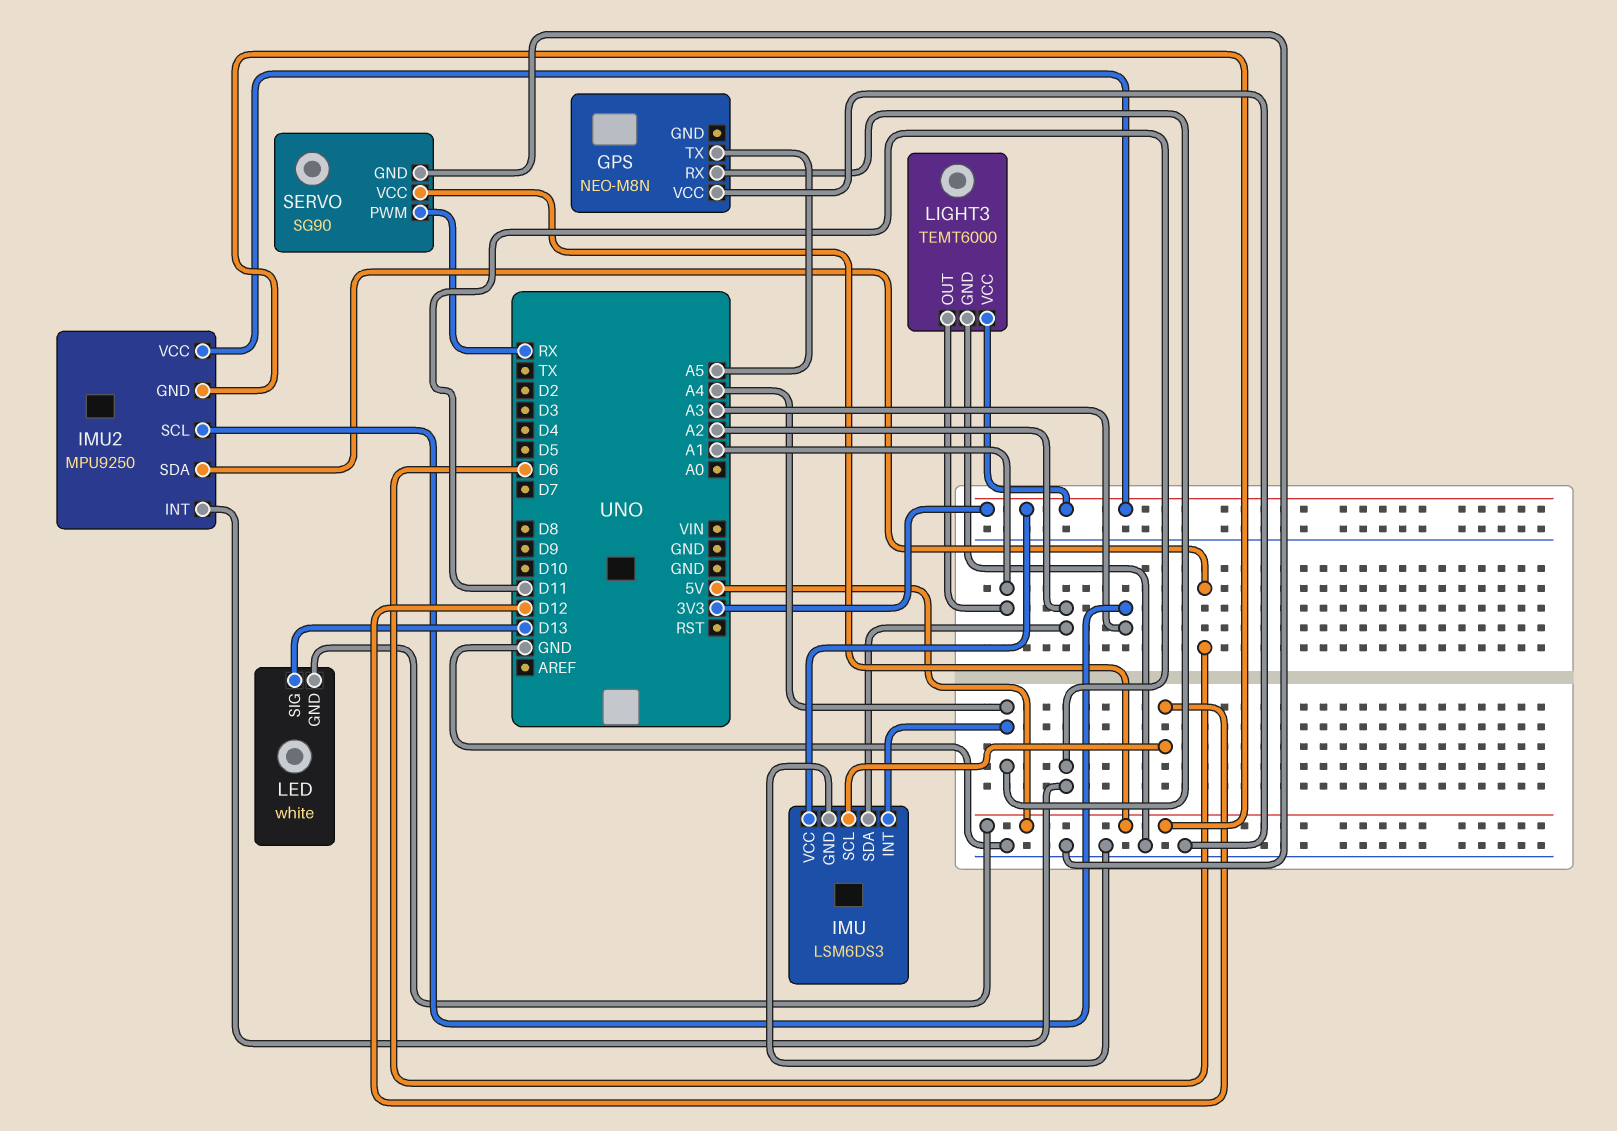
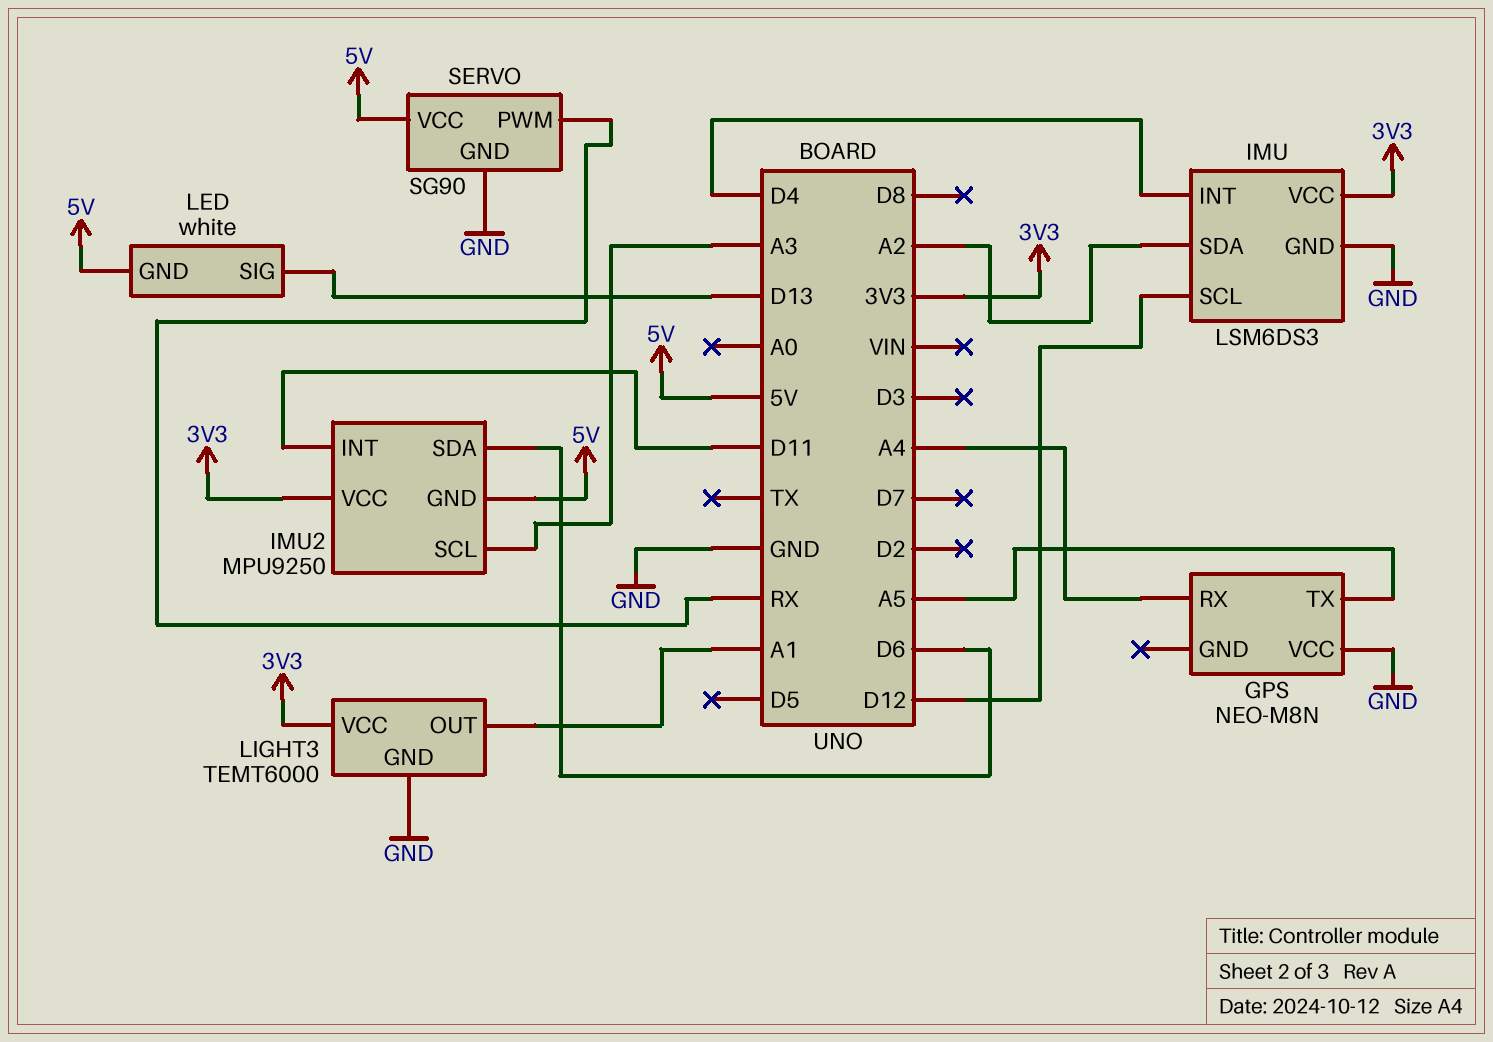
IMU pin INT: A4 -> D4

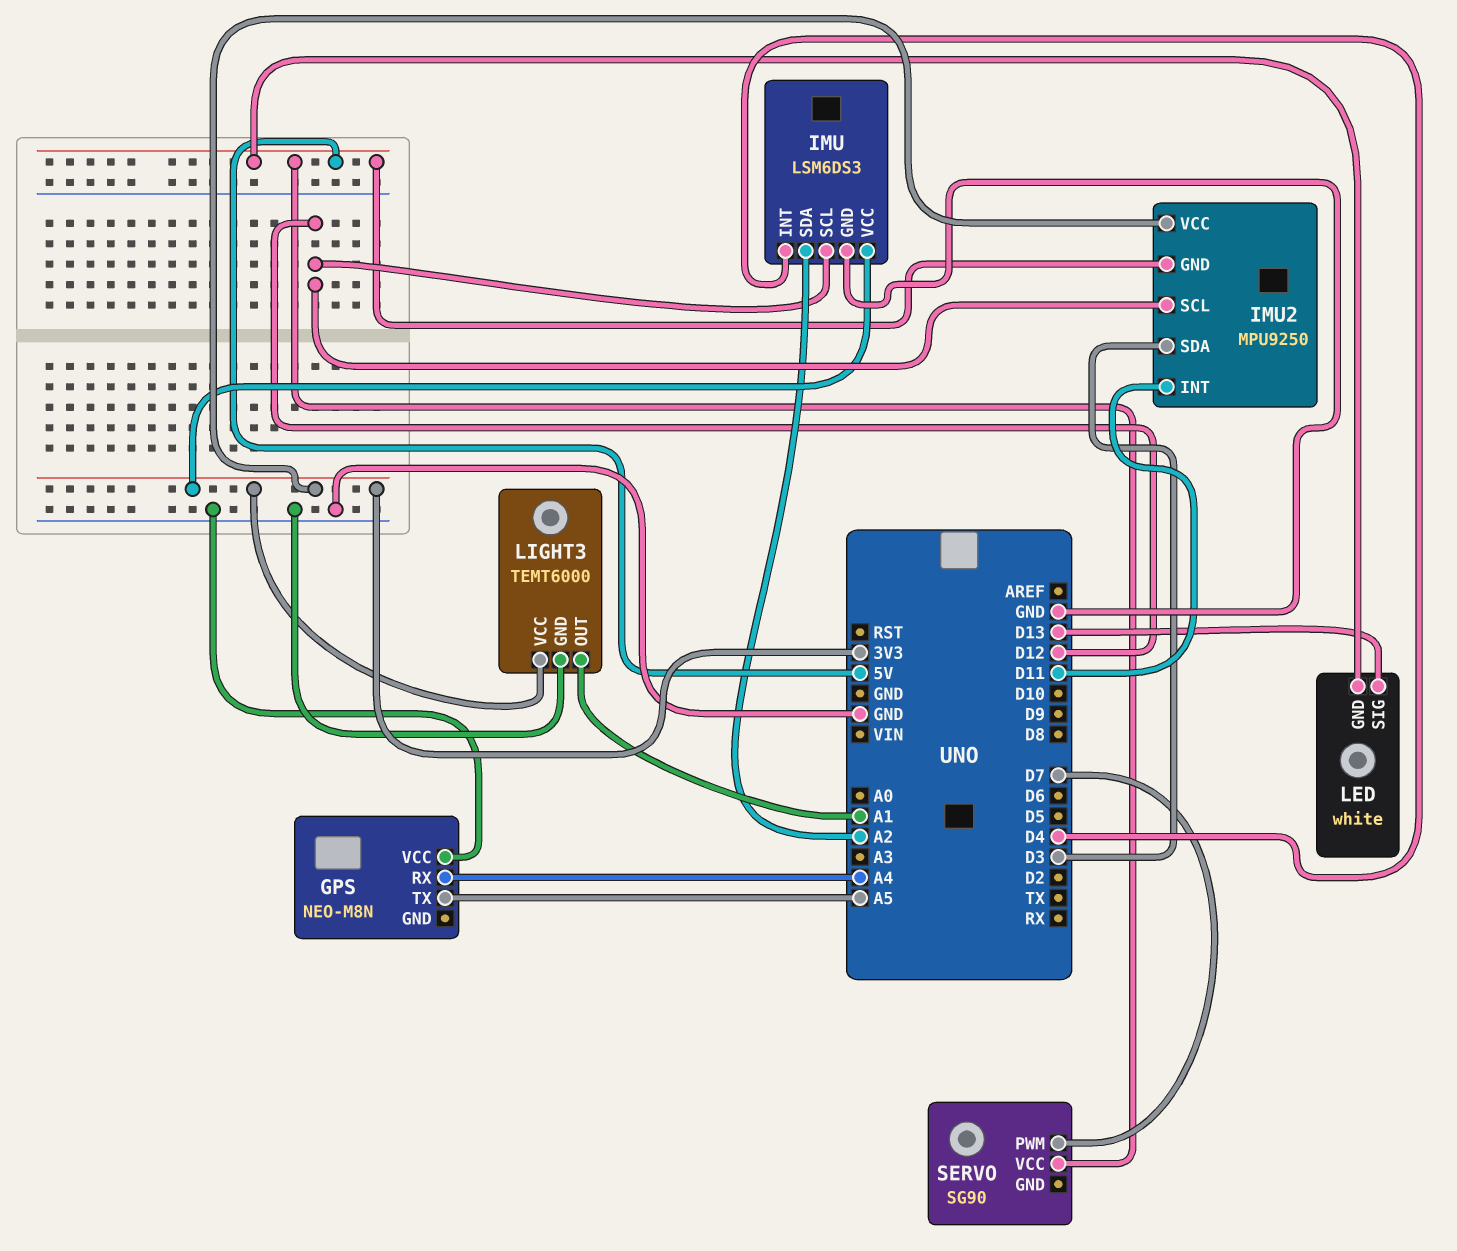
IMU2 pin SCL: A3 -> D12
IMU2 pin SDA: D6 -> D3
SERVO pin GND: GND -> none
SERVO pin PWM: RX -> D7

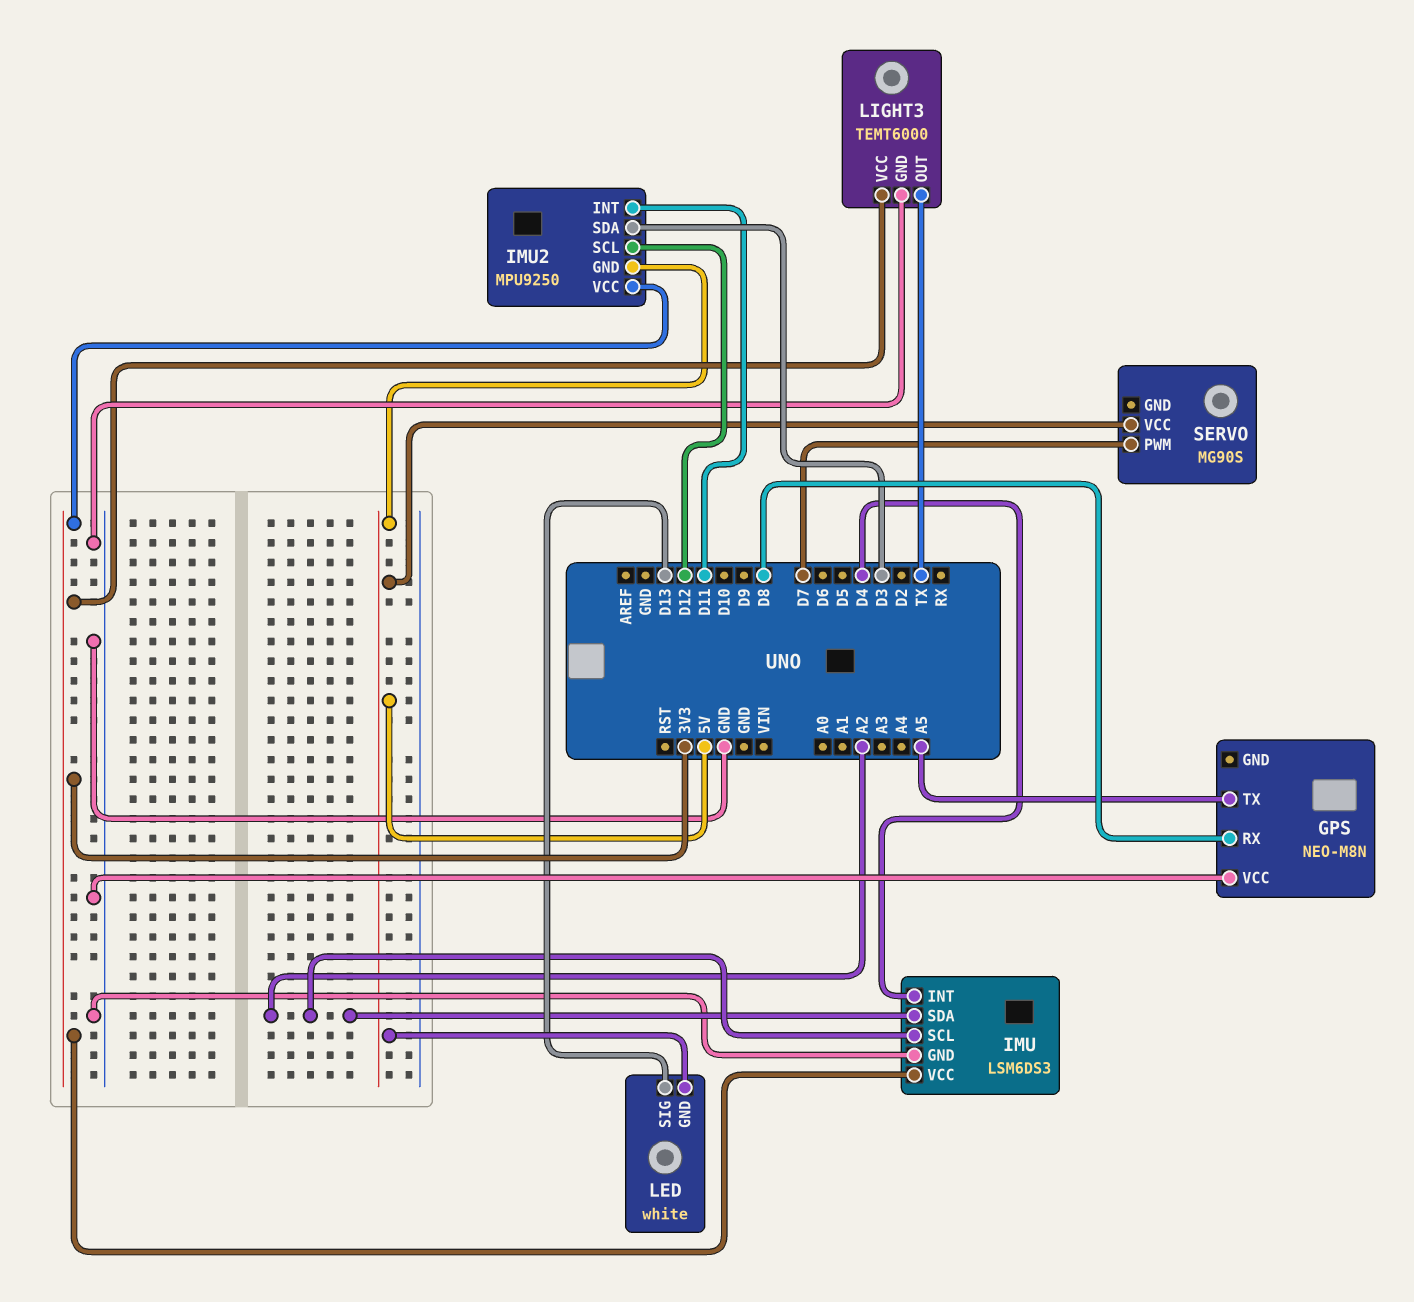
GPS pin RX: A4 -> D8
IMU pin SCL: D12 -> A2
LIGHT3 pin OUT: A1 -> TX
SERVO: SG90 -> MG90S

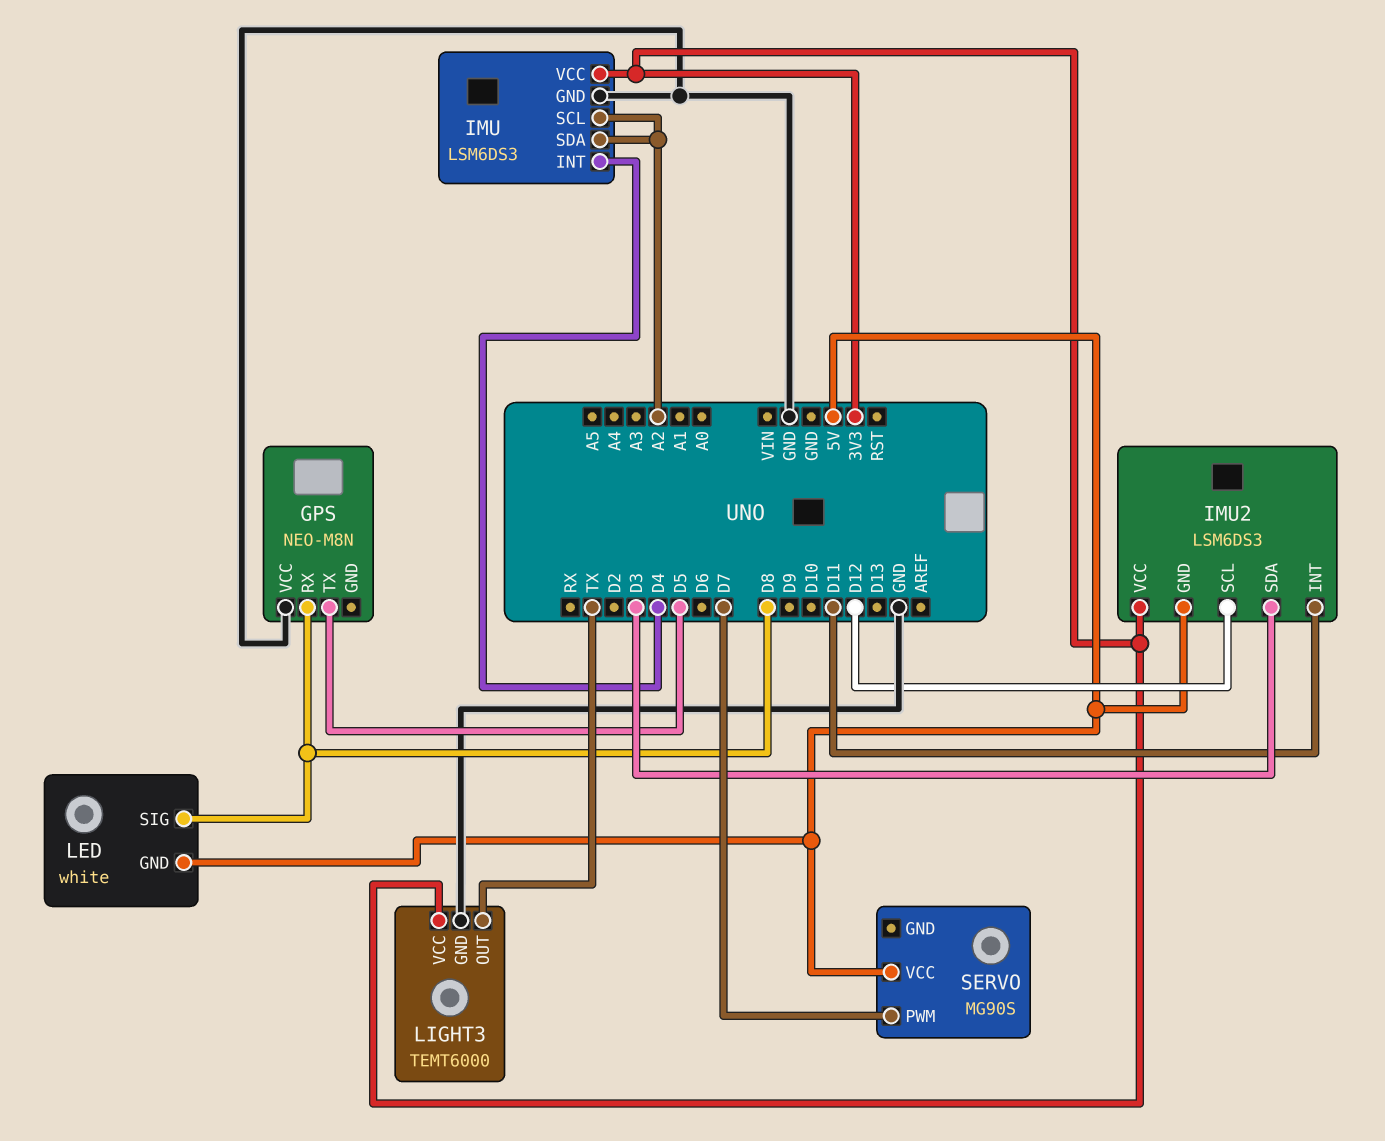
GPS pin TX: A5 -> D5
IMU2: MPU9250 -> LSM6DS3
LED pin SIG: D13 -> D8

